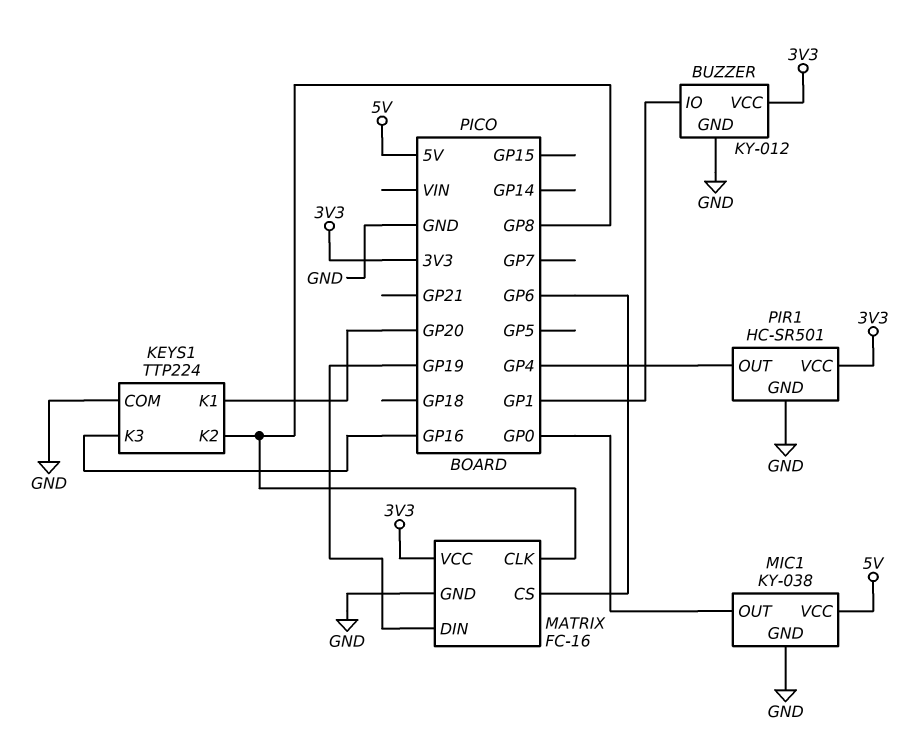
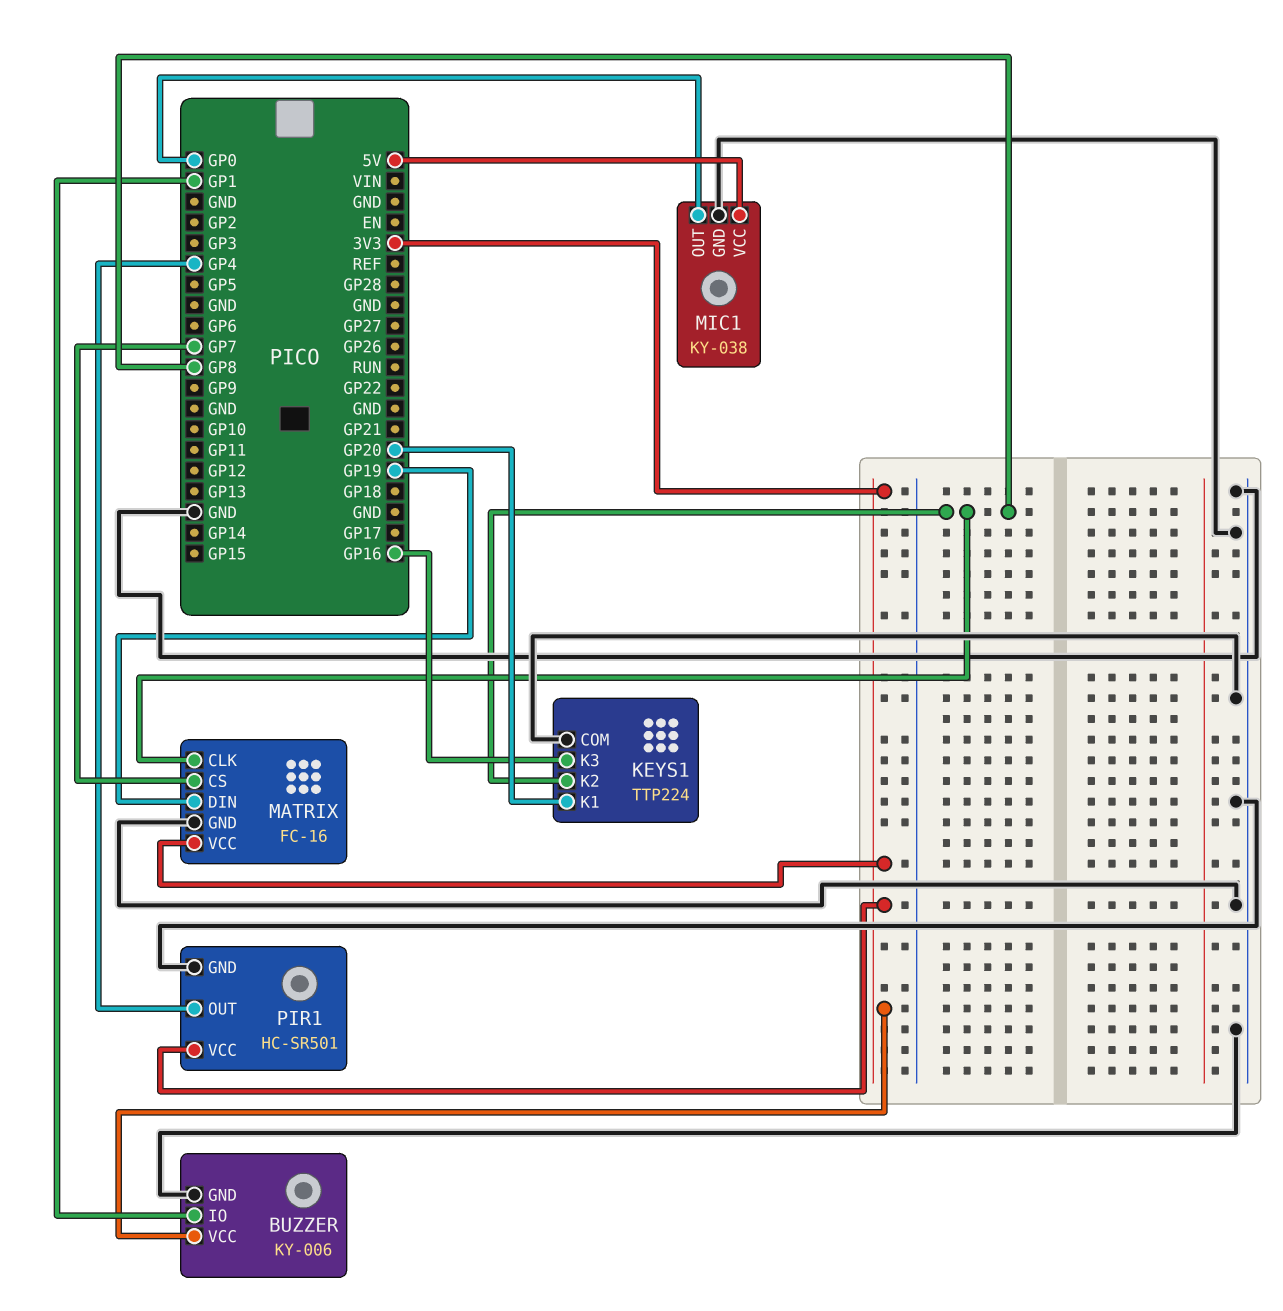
BUZZER: KY-012 -> KY-006
MATRIX pin CS: GP6 -> GP7

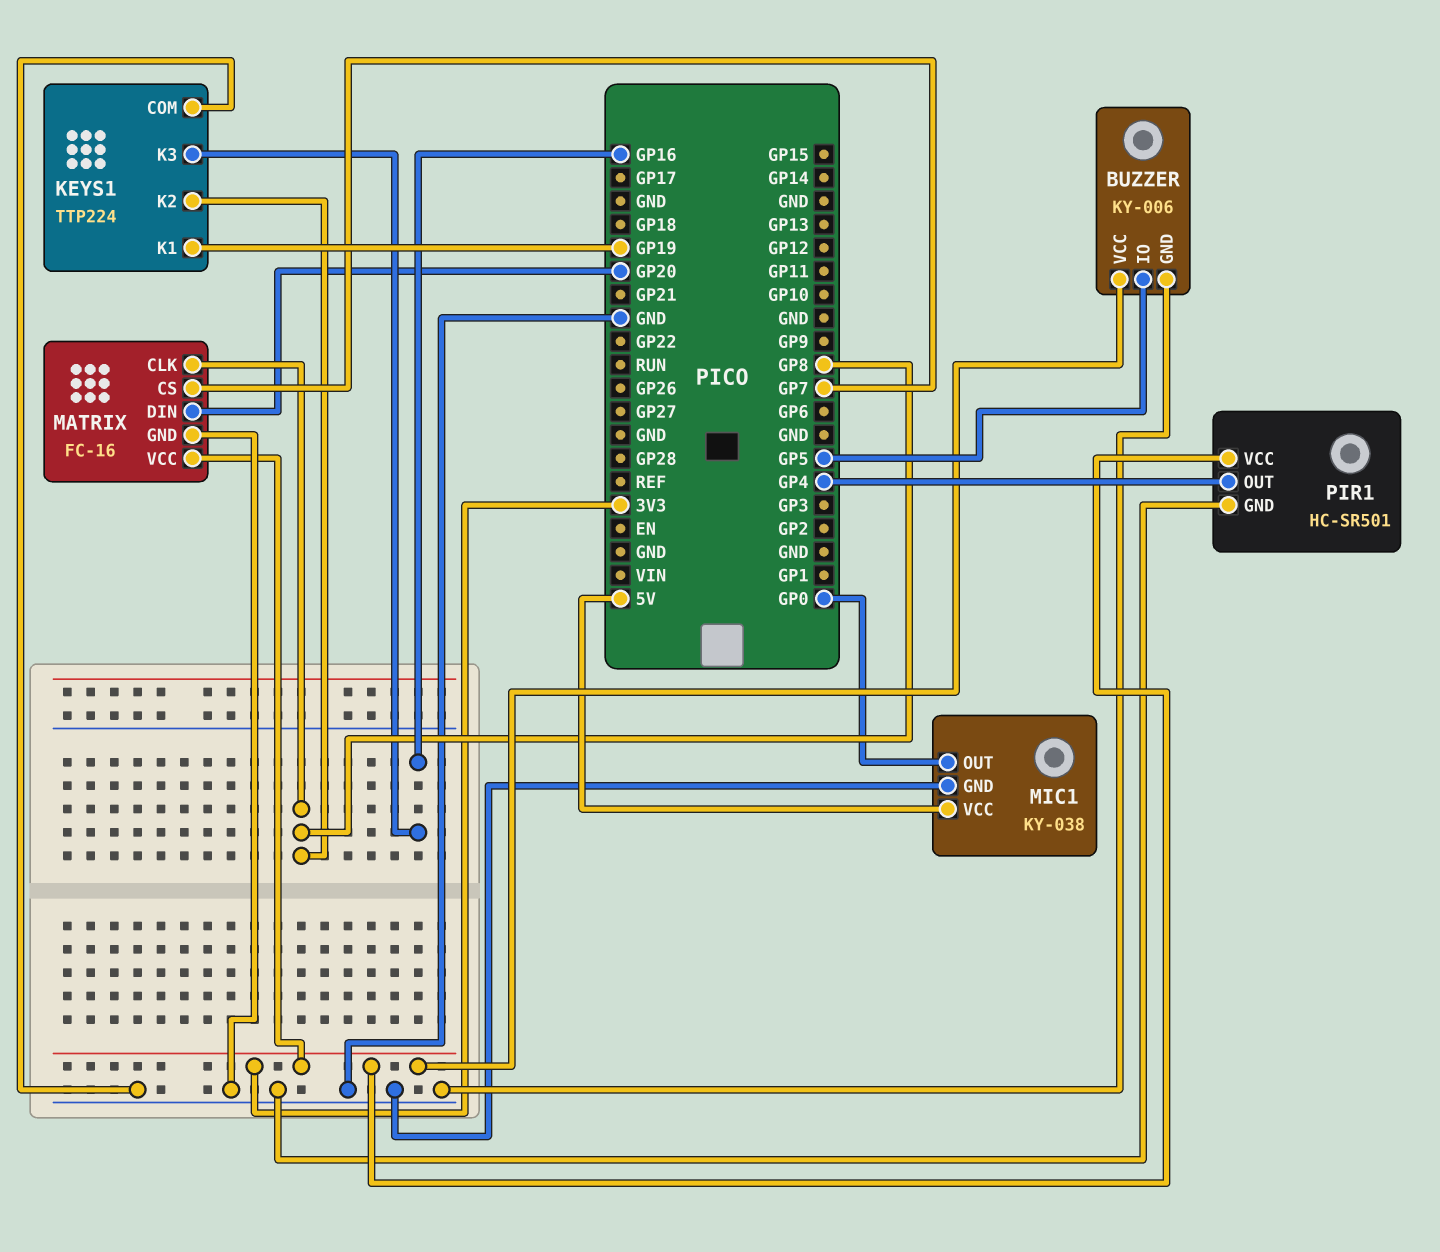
BUZZER pin IO: GP1 -> GP5
KEYS1 pin K1: GP20 -> GP19
MATRIX pin DIN: GP19 -> GP20

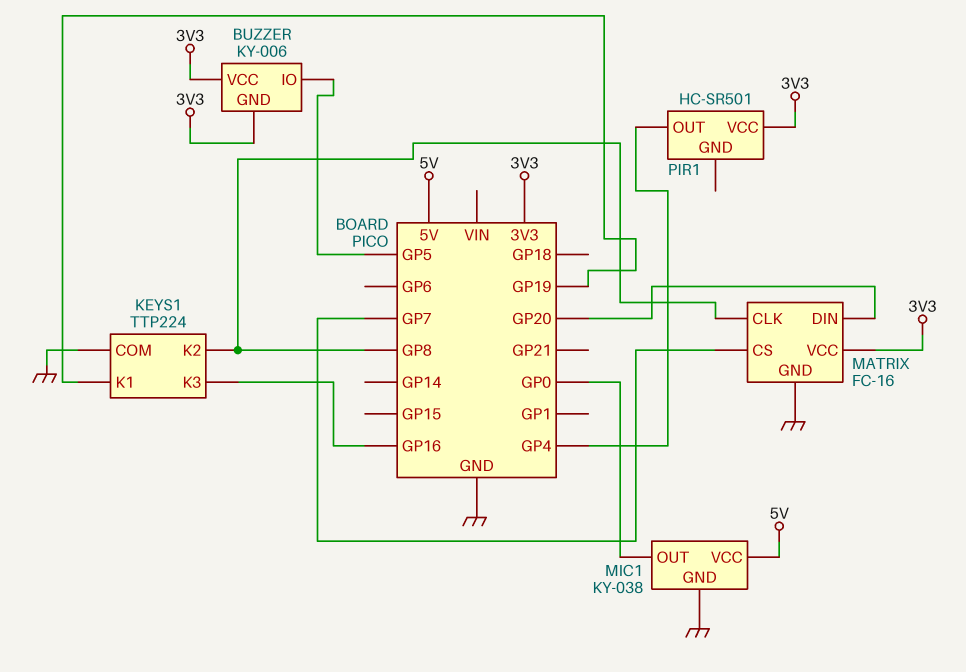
BUZZER pin GND: GND -> 3V3
PIR1 pin GND: GND -> none

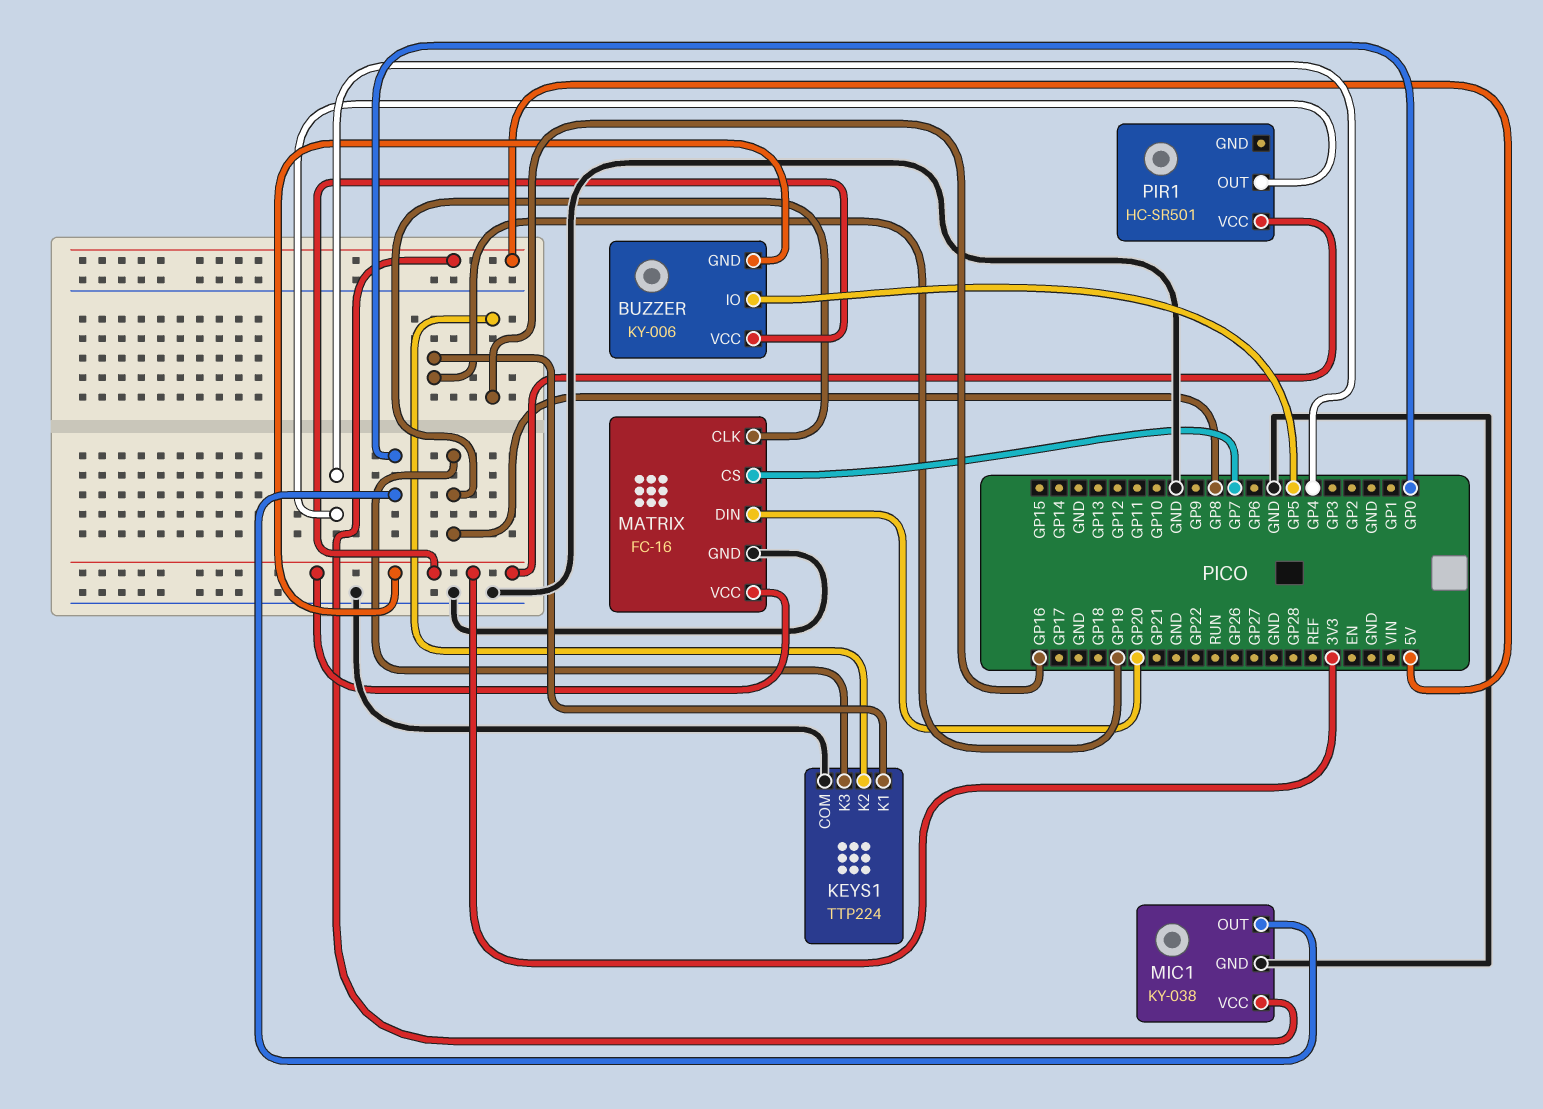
KEYS1 pin K2: GP8 -> GP16
KEYS1 pin K3: GP16 -> GP8

